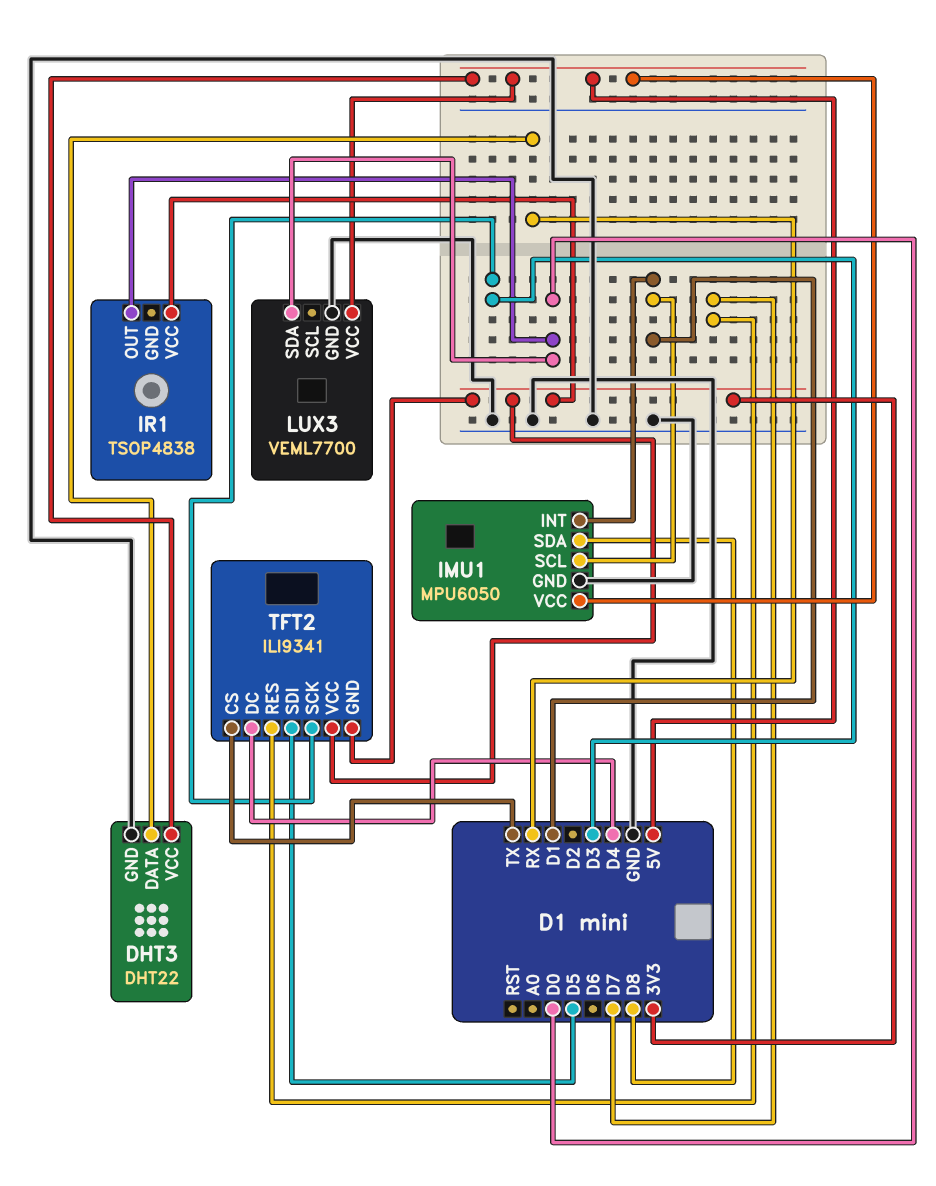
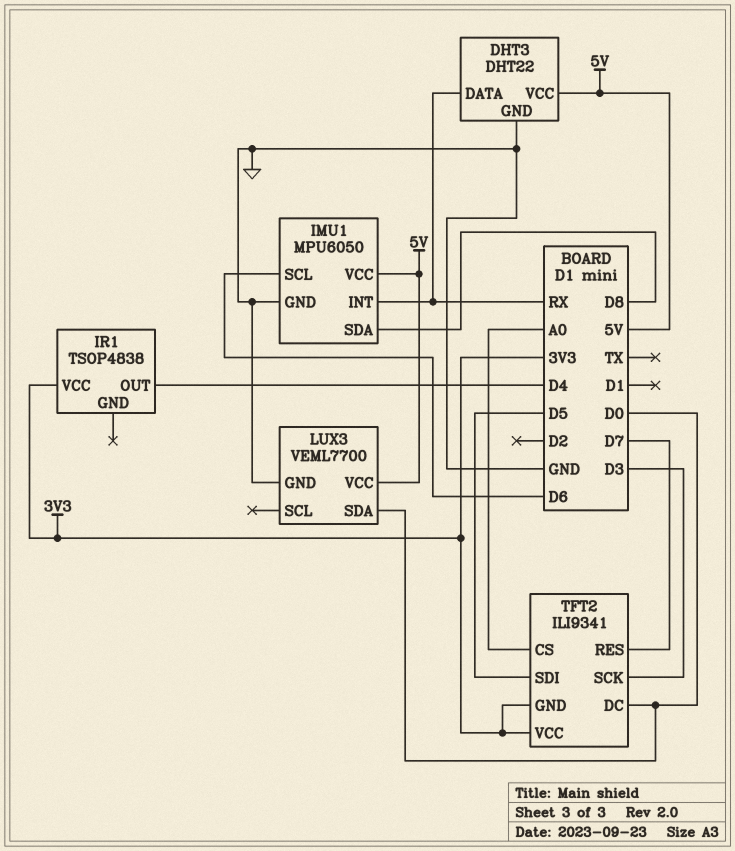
IMU1 pin INT: D1 -> RX
IMU1 pin SCL: D1 -> D6
IR1 pin OUT: D0 -> D4
TFT2 pin CS: TX -> A0
TFT2 pin DC: D4 -> D0

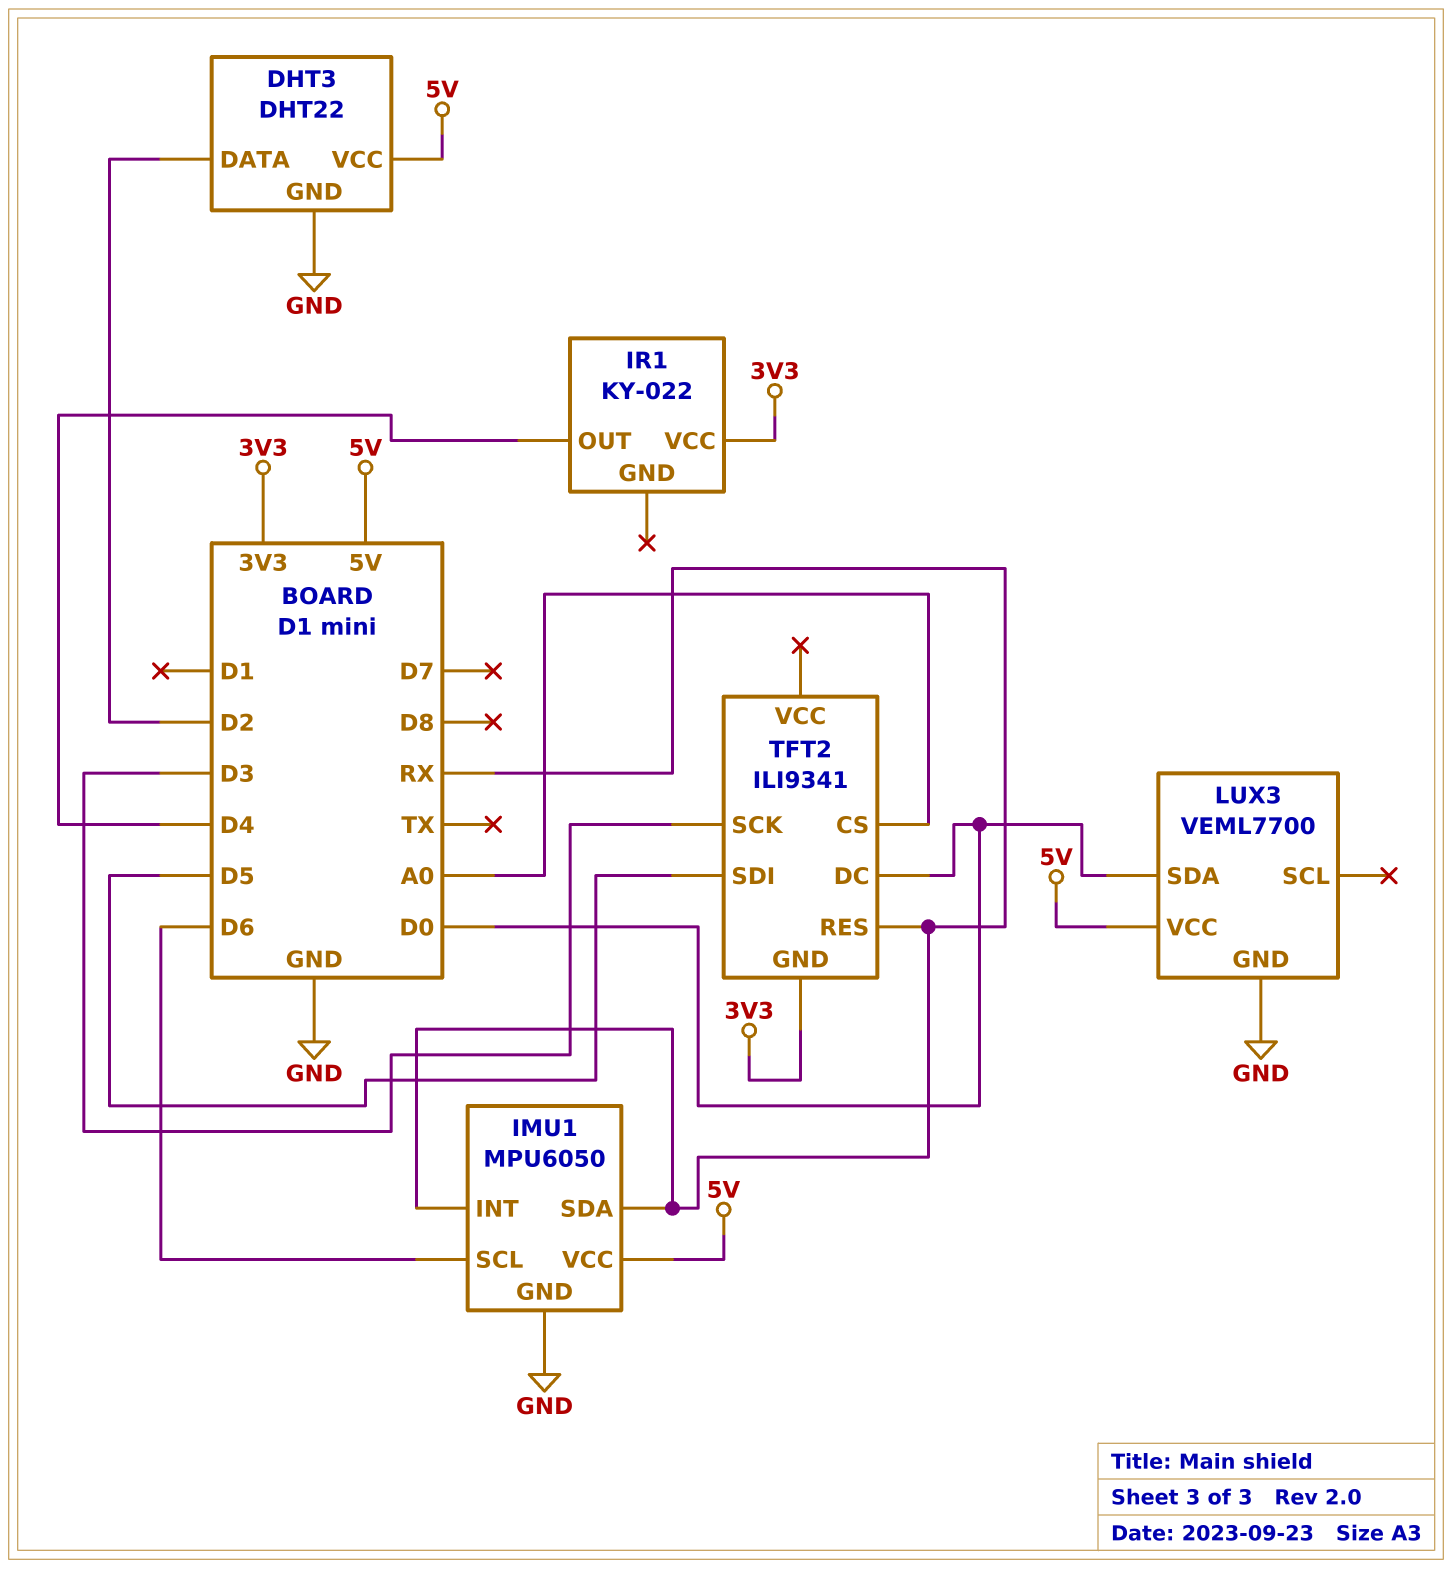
DHT3 pin DATA: RX -> D2
IMU1 pin SDA: D8 -> RX
IR1: TSOP4838 -> KY-022
TFT2 pin RES: D7 -> RX
TFT2 pin VCC: 3V3 -> none

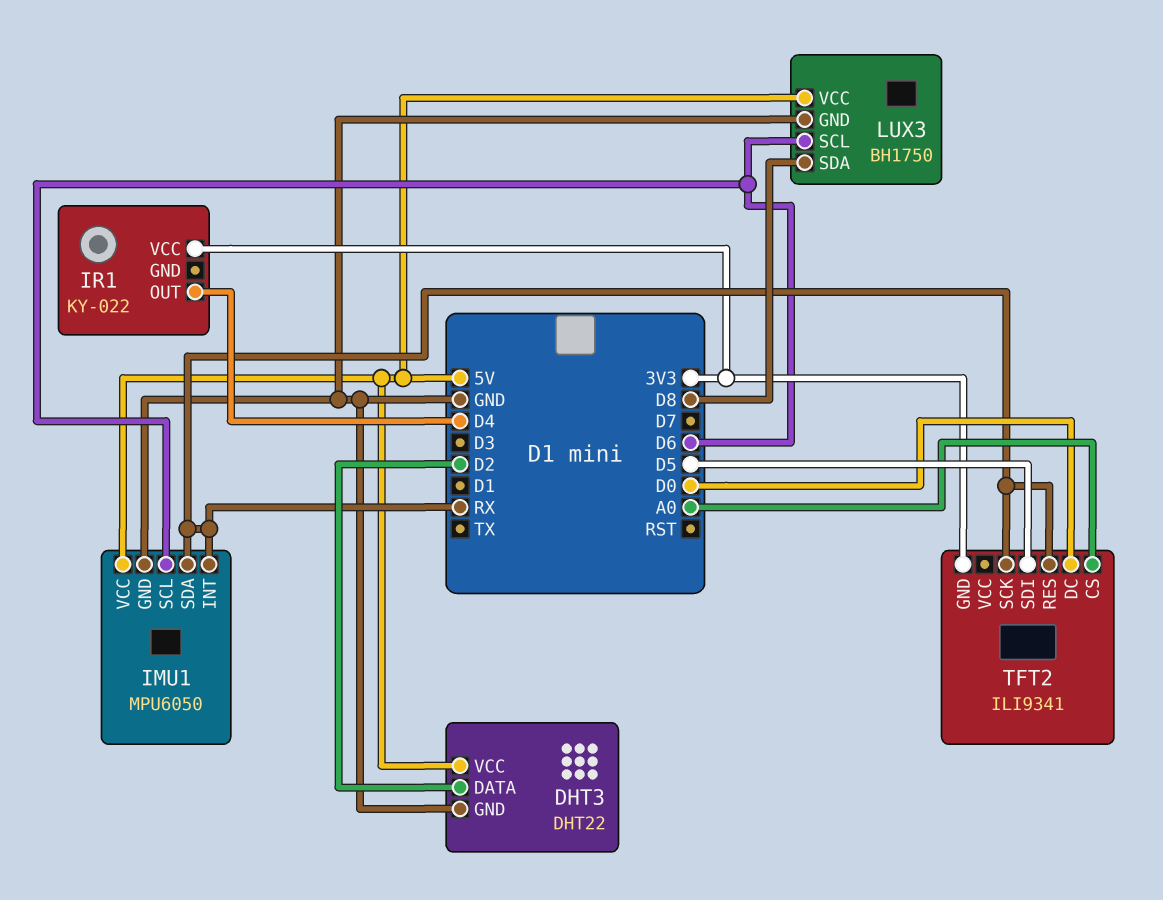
LUX3: VEML7700 -> BH1750
LUX3 pin SCL: none -> D6
LUX3 pin SDA: D0 -> D8
TFT2 pin SCK: D3 -> RX

